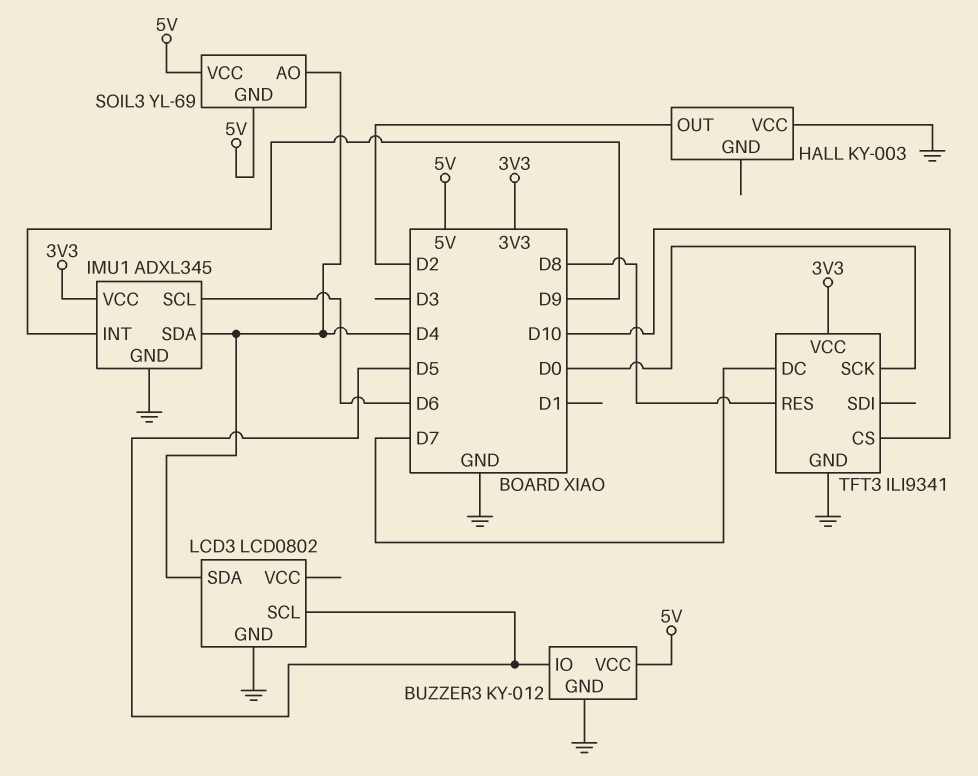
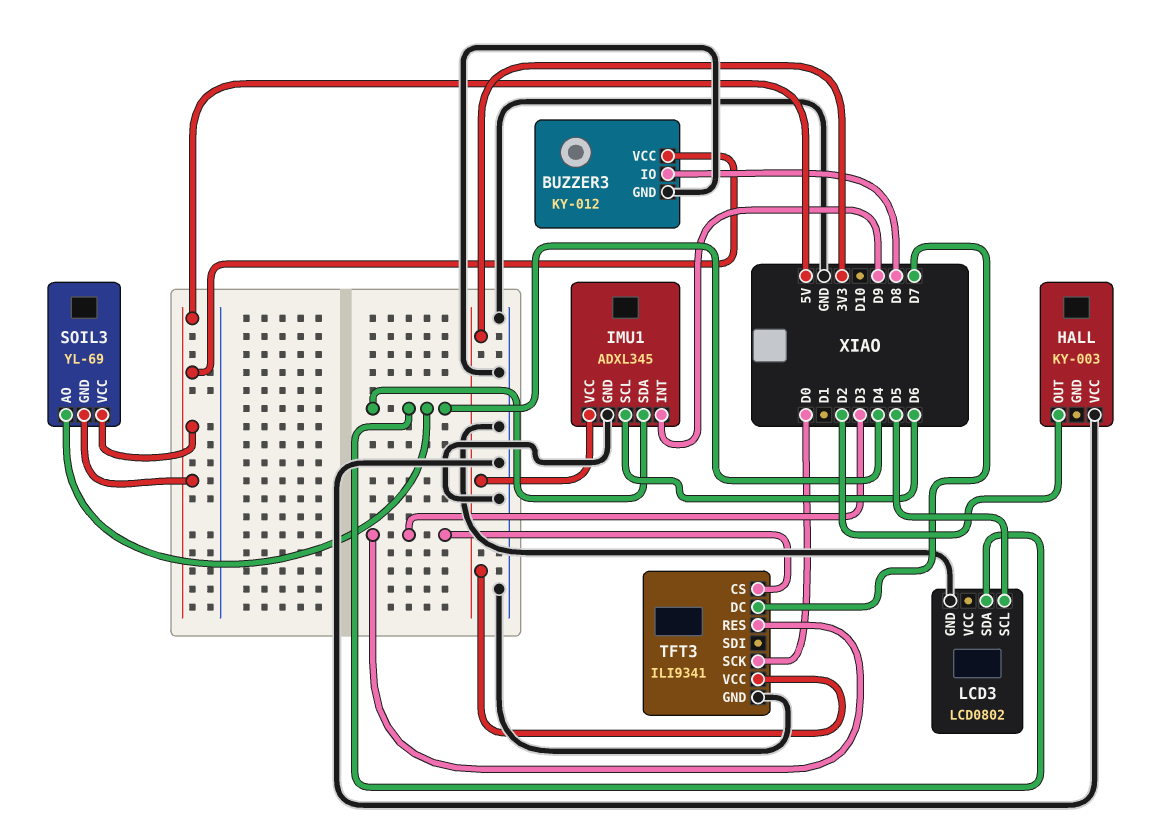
BUZZER3 pin IO: D5 -> D8
TFT3 pin CS: D10 -> D3
TFT3 pin RES: D8 -> D3

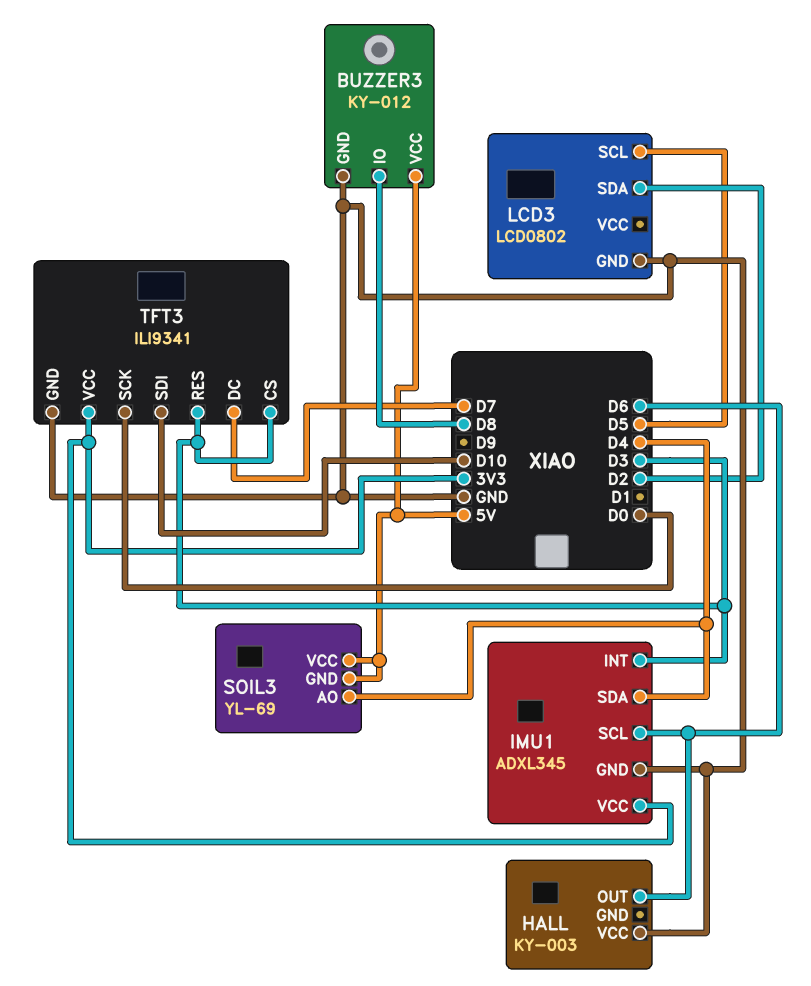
HALL pin OUT: D2 -> D6
IMU1 pin INT: D9 -> D3
LCD3 pin SDA: D4 -> D2
TFT3 pin SDI: none -> D10

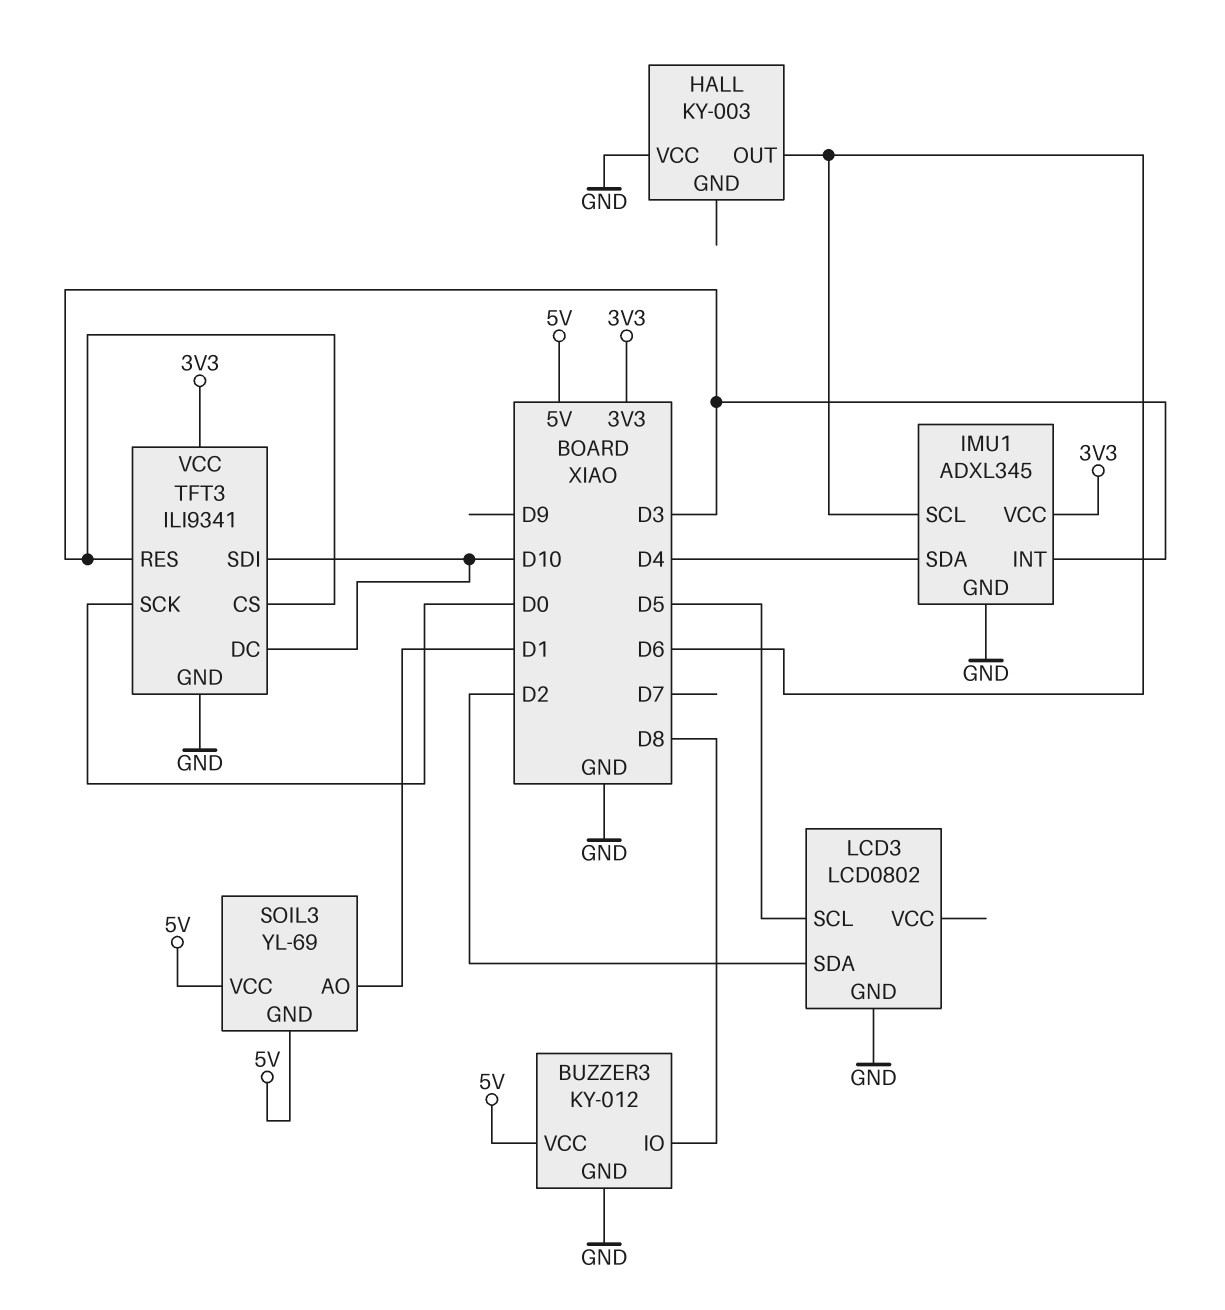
SOIL3 pin AO: D4 -> D1
TFT3 pin DC: D7 -> D10

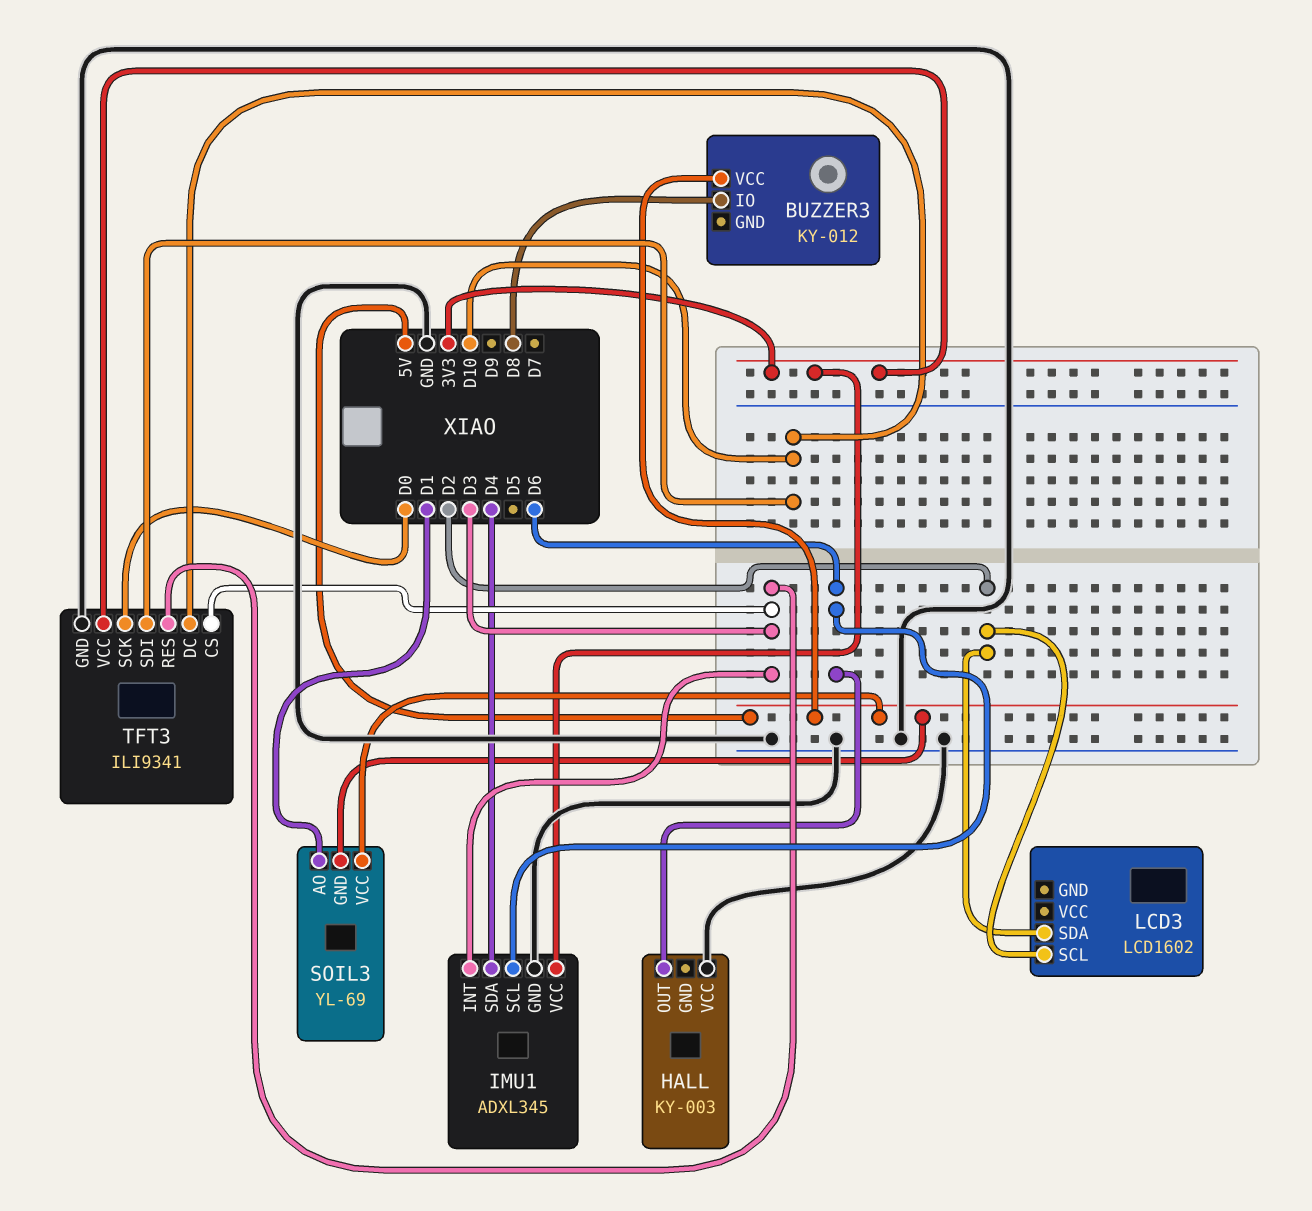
BUZZER3 pin GND: GND -> none
LCD3: LCD0802 -> LCD1602
LCD3 pin GND: GND -> none
LCD3 pin SCL: D5 -> D2

